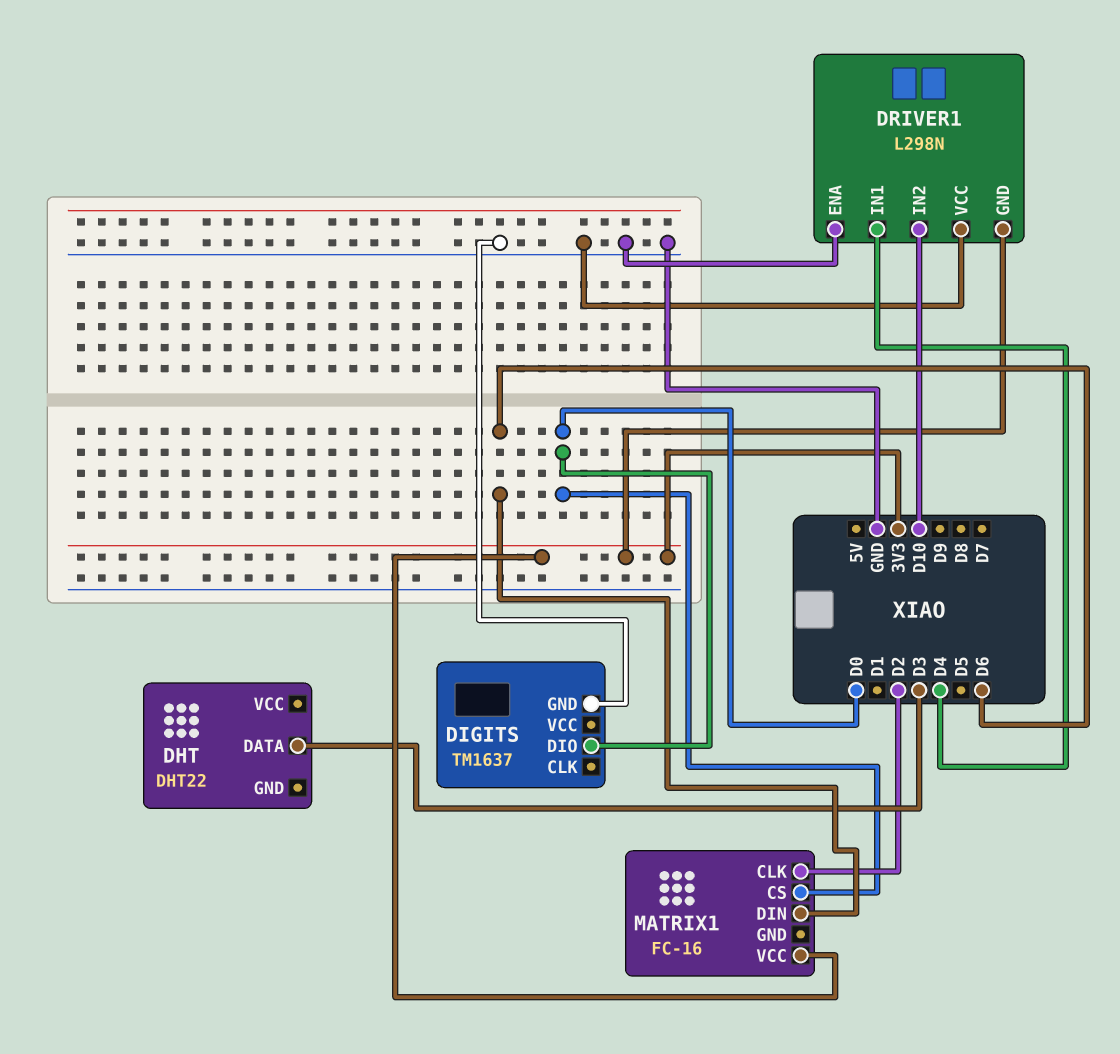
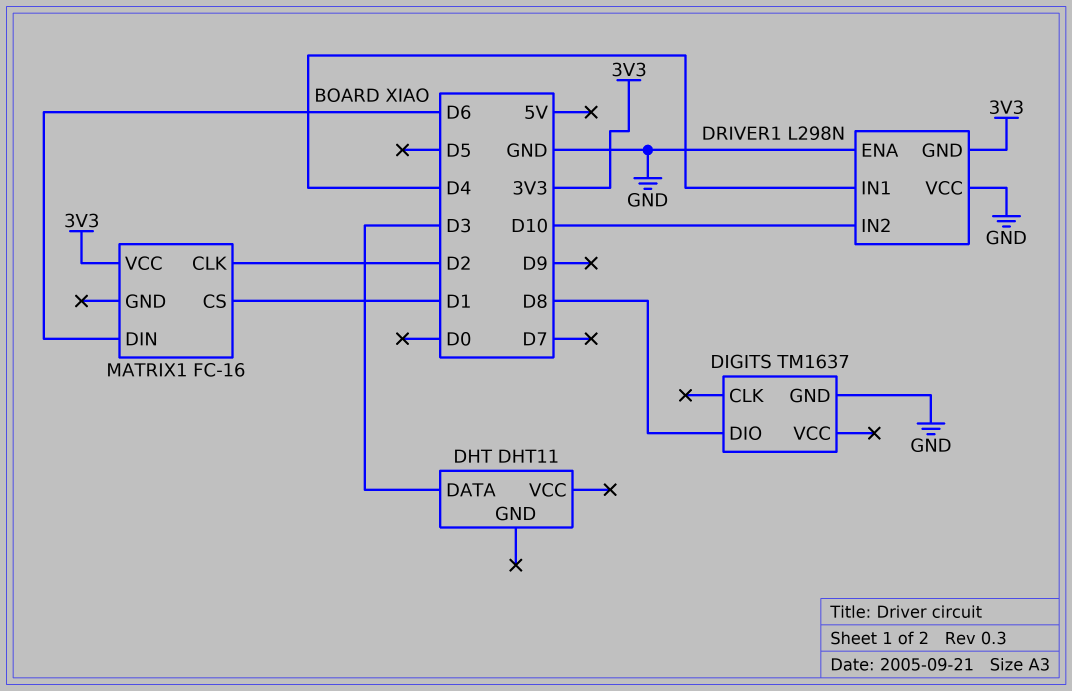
DHT: DHT22 -> DHT11
DIGITS pin DIO: D0 -> D8
MATRIX1 pin CS: D0 -> D1

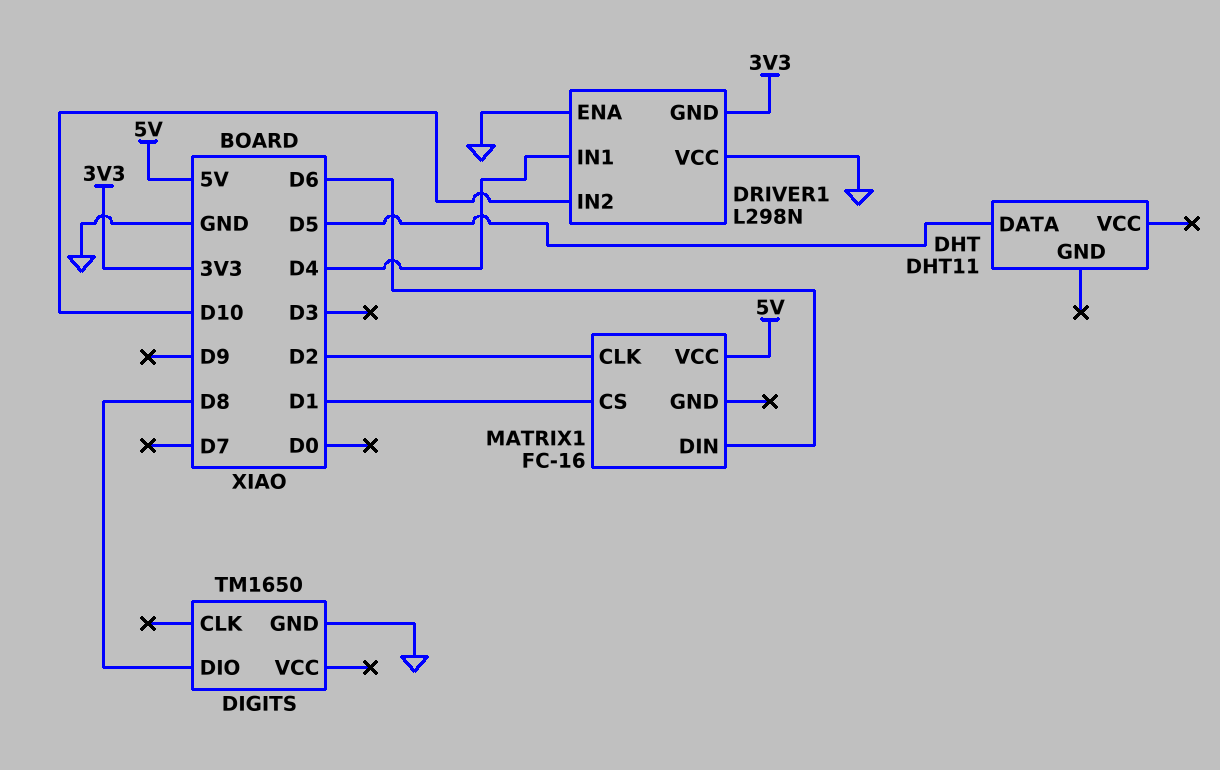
DHT pin DATA: D3 -> D5
DIGITS: TM1637 -> TM1650
MATRIX1 pin VCC: 3V3 -> 5V

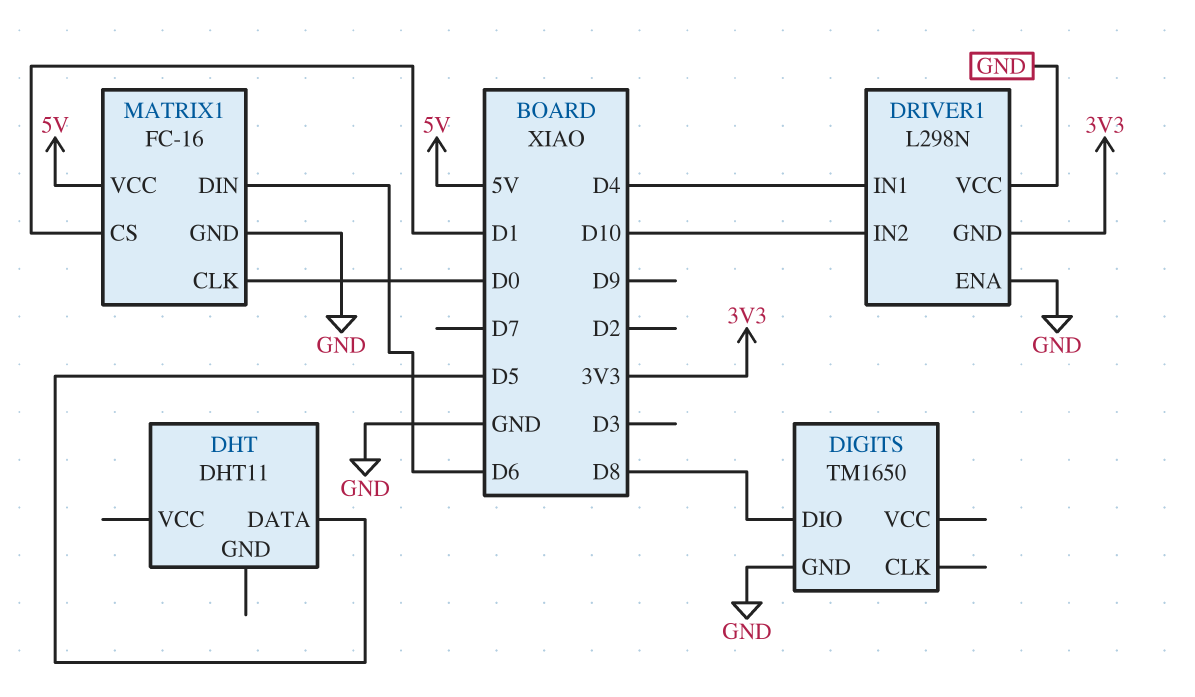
MATRIX1 pin CLK: D2 -> D0
MATRIX1 pin GND: none -> GND

